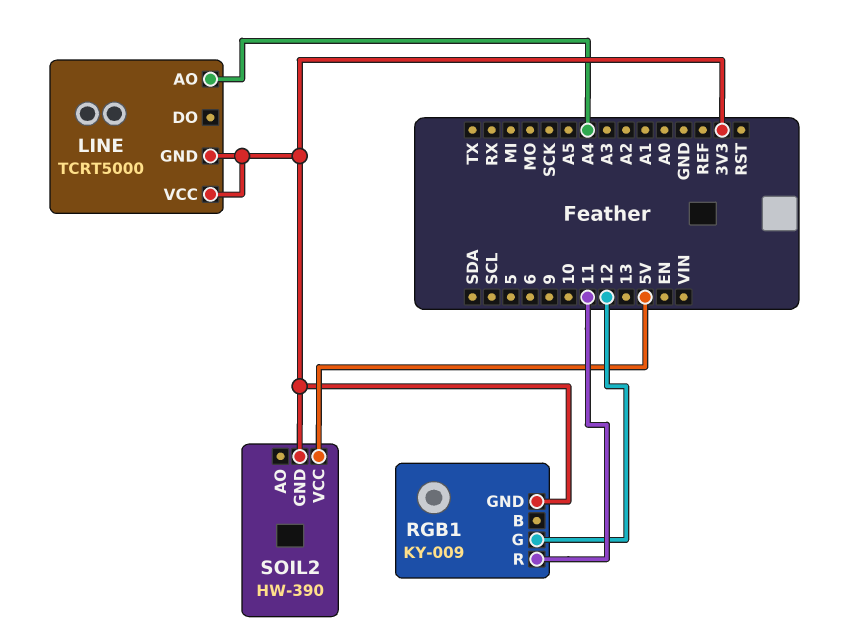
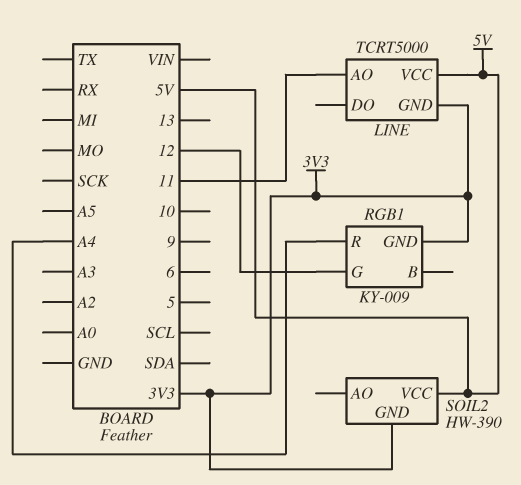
LINE pin AO: A4 -> 11
LINE pin VCC: 3V3 -> 5V
RGB1 pin R: 11 -> A4

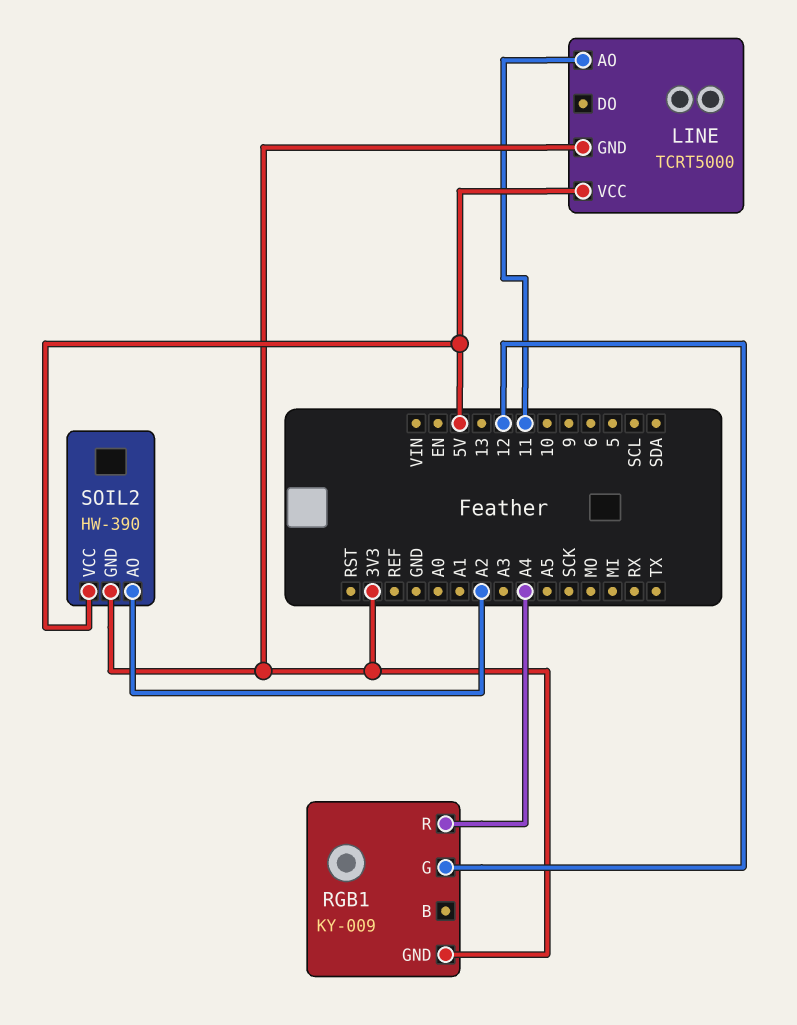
SOIL2 pin AO: none -> A2

